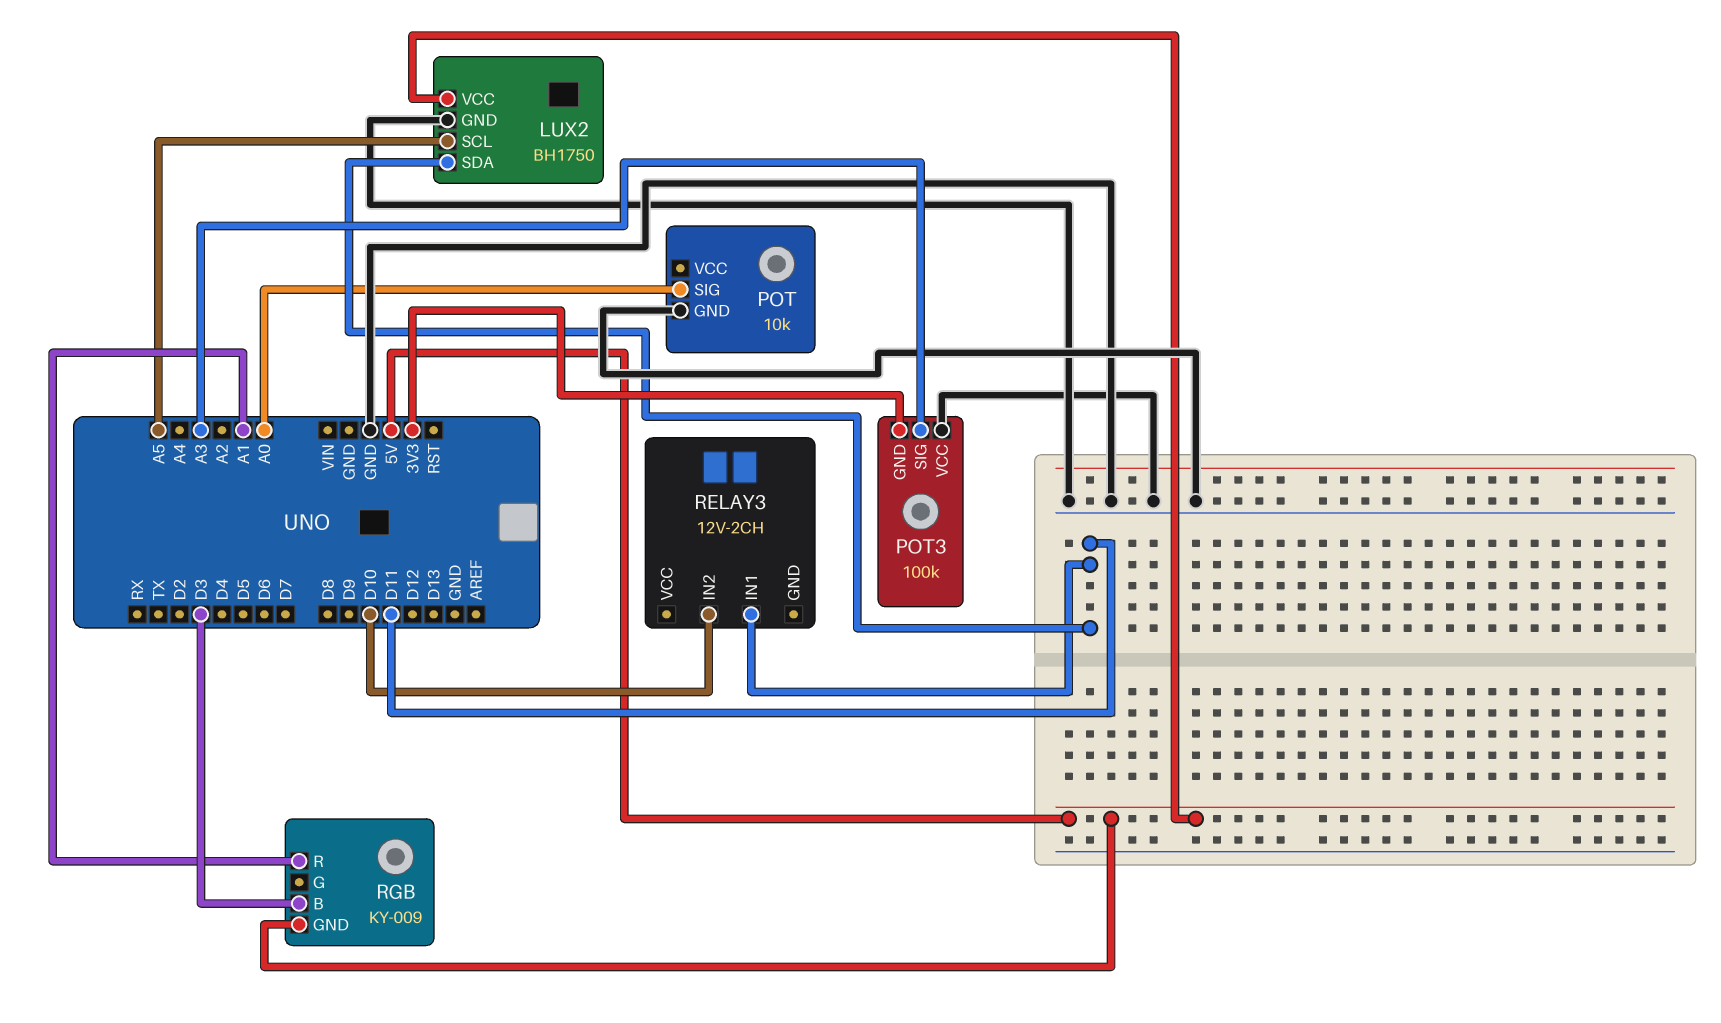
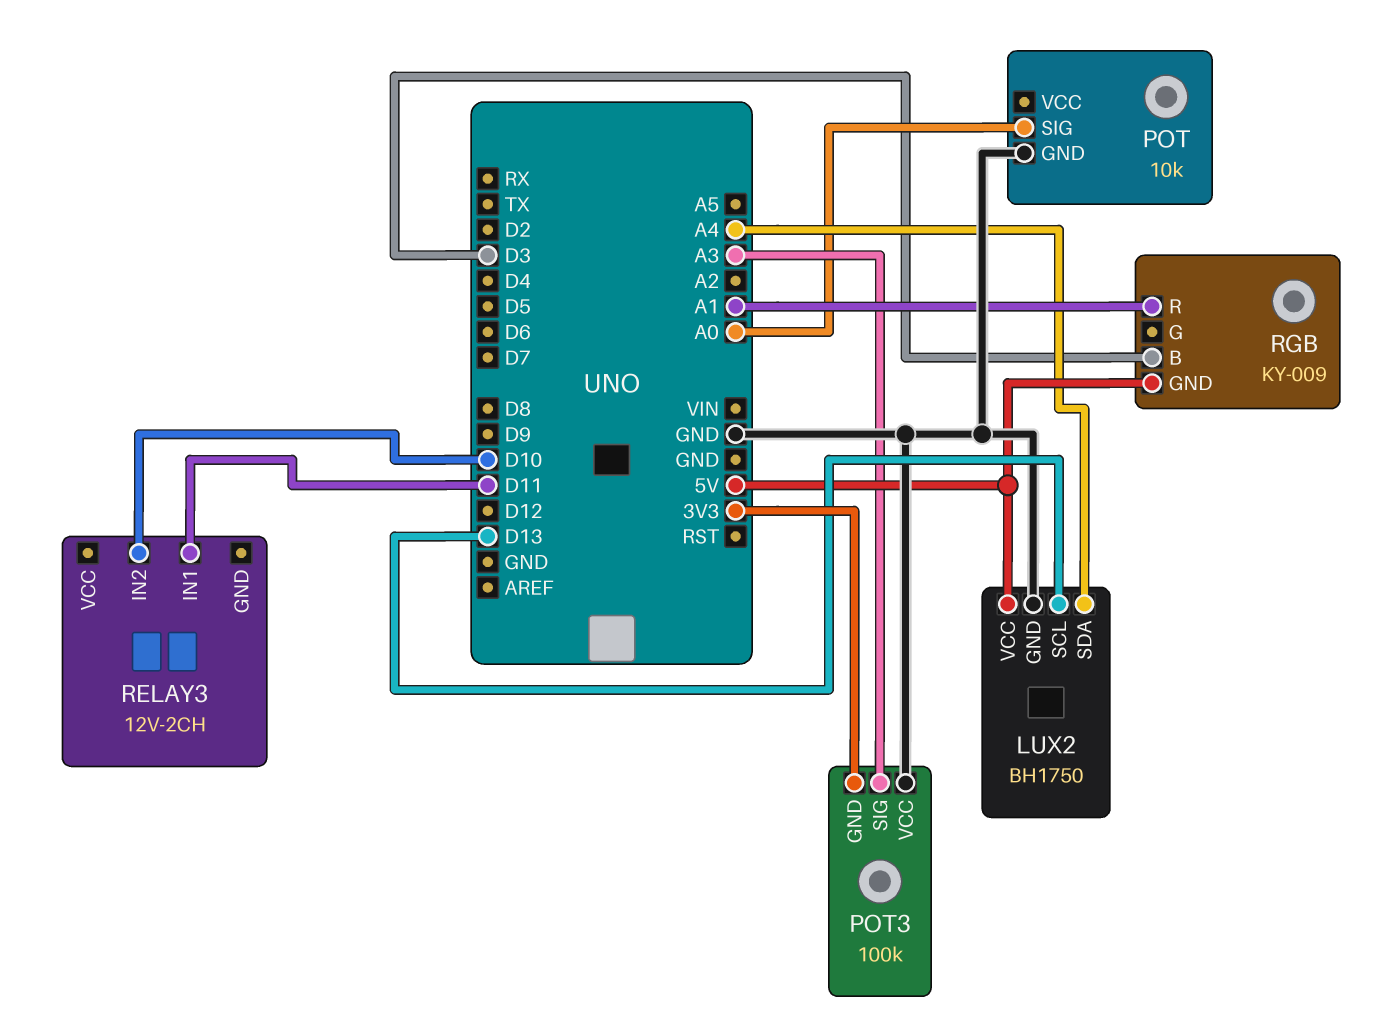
LUX2 pin SCL: A5 -> D13
LUX2 pin SDA: D11 -> A4

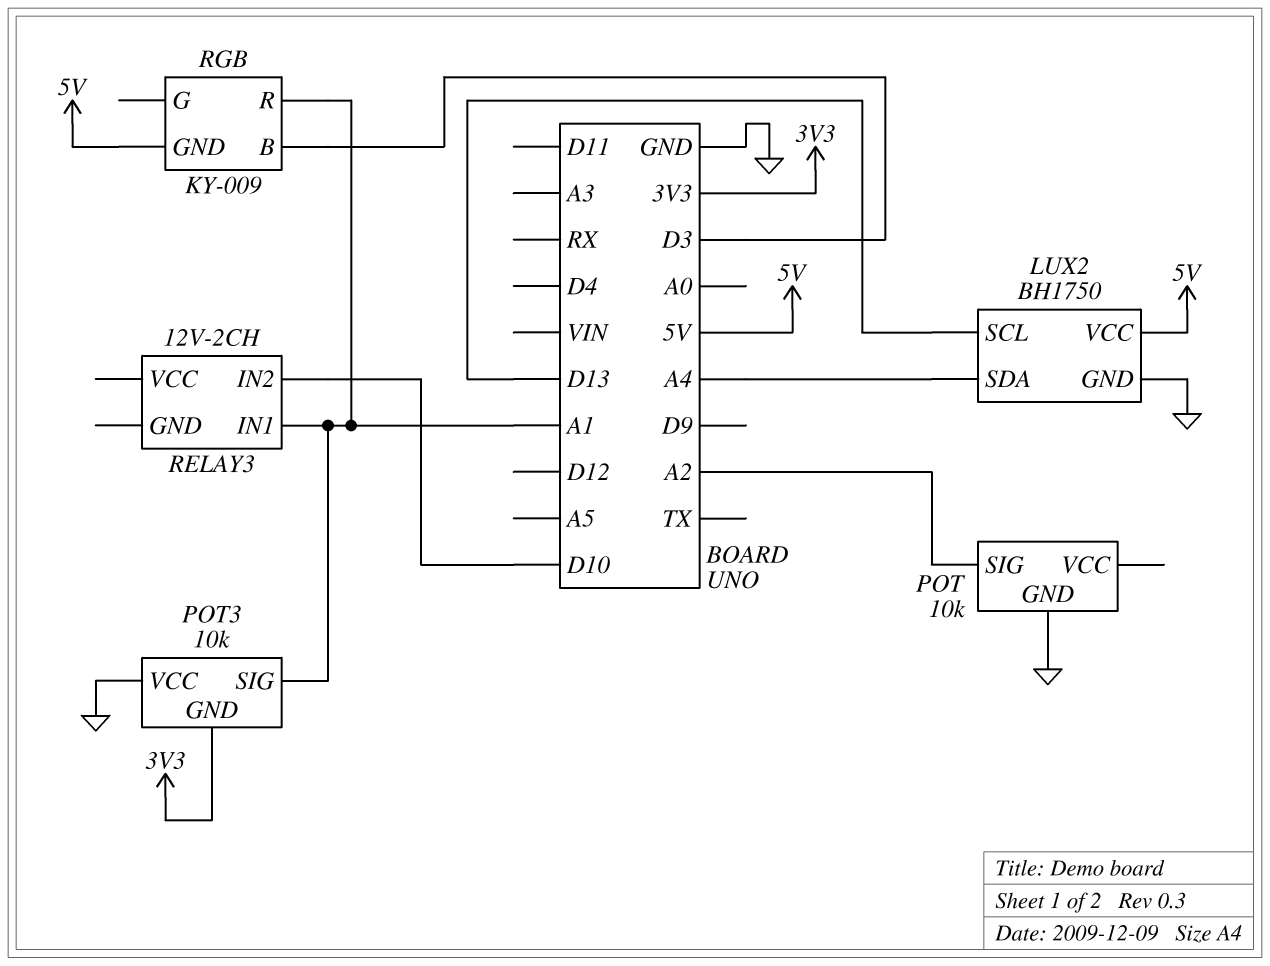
POT pin SIG: A0 -> A2
POT3: 100k -> 10k
POT3 pin SIG: A3 -> A1
RELAY3 pin IN1: D11 -> A1

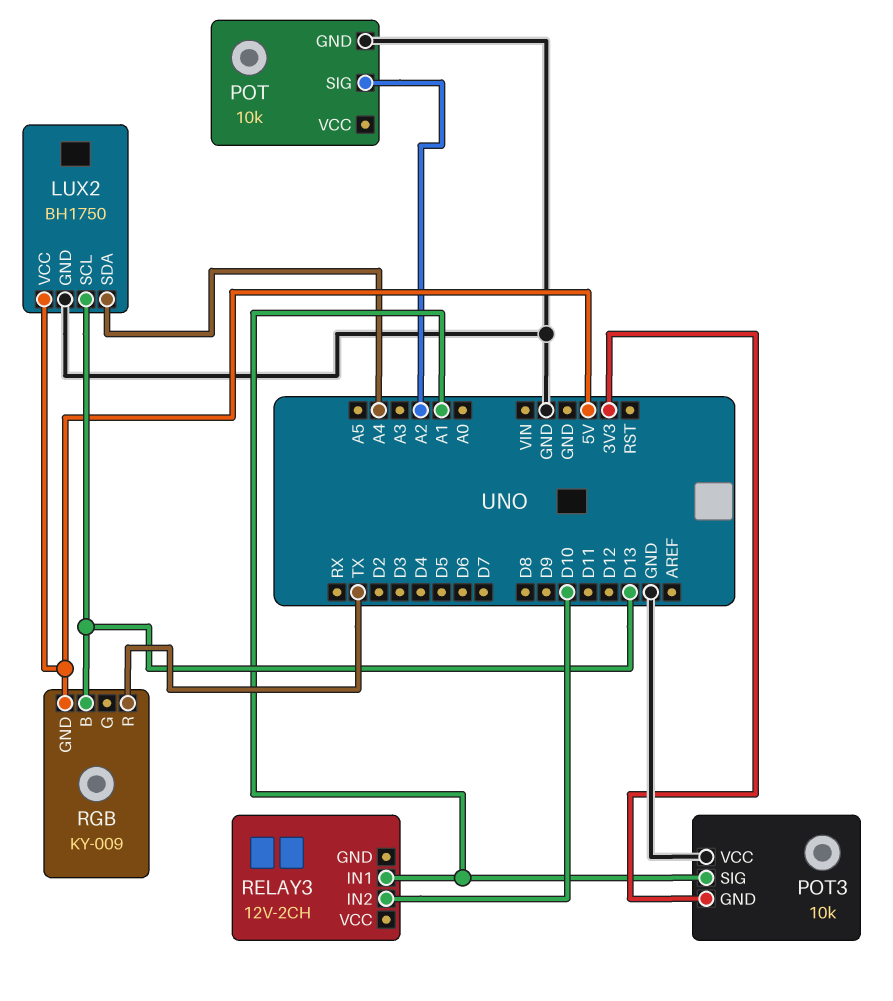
RGB pin B: D3 -> D13
RGB pin R: A1 -> TX

